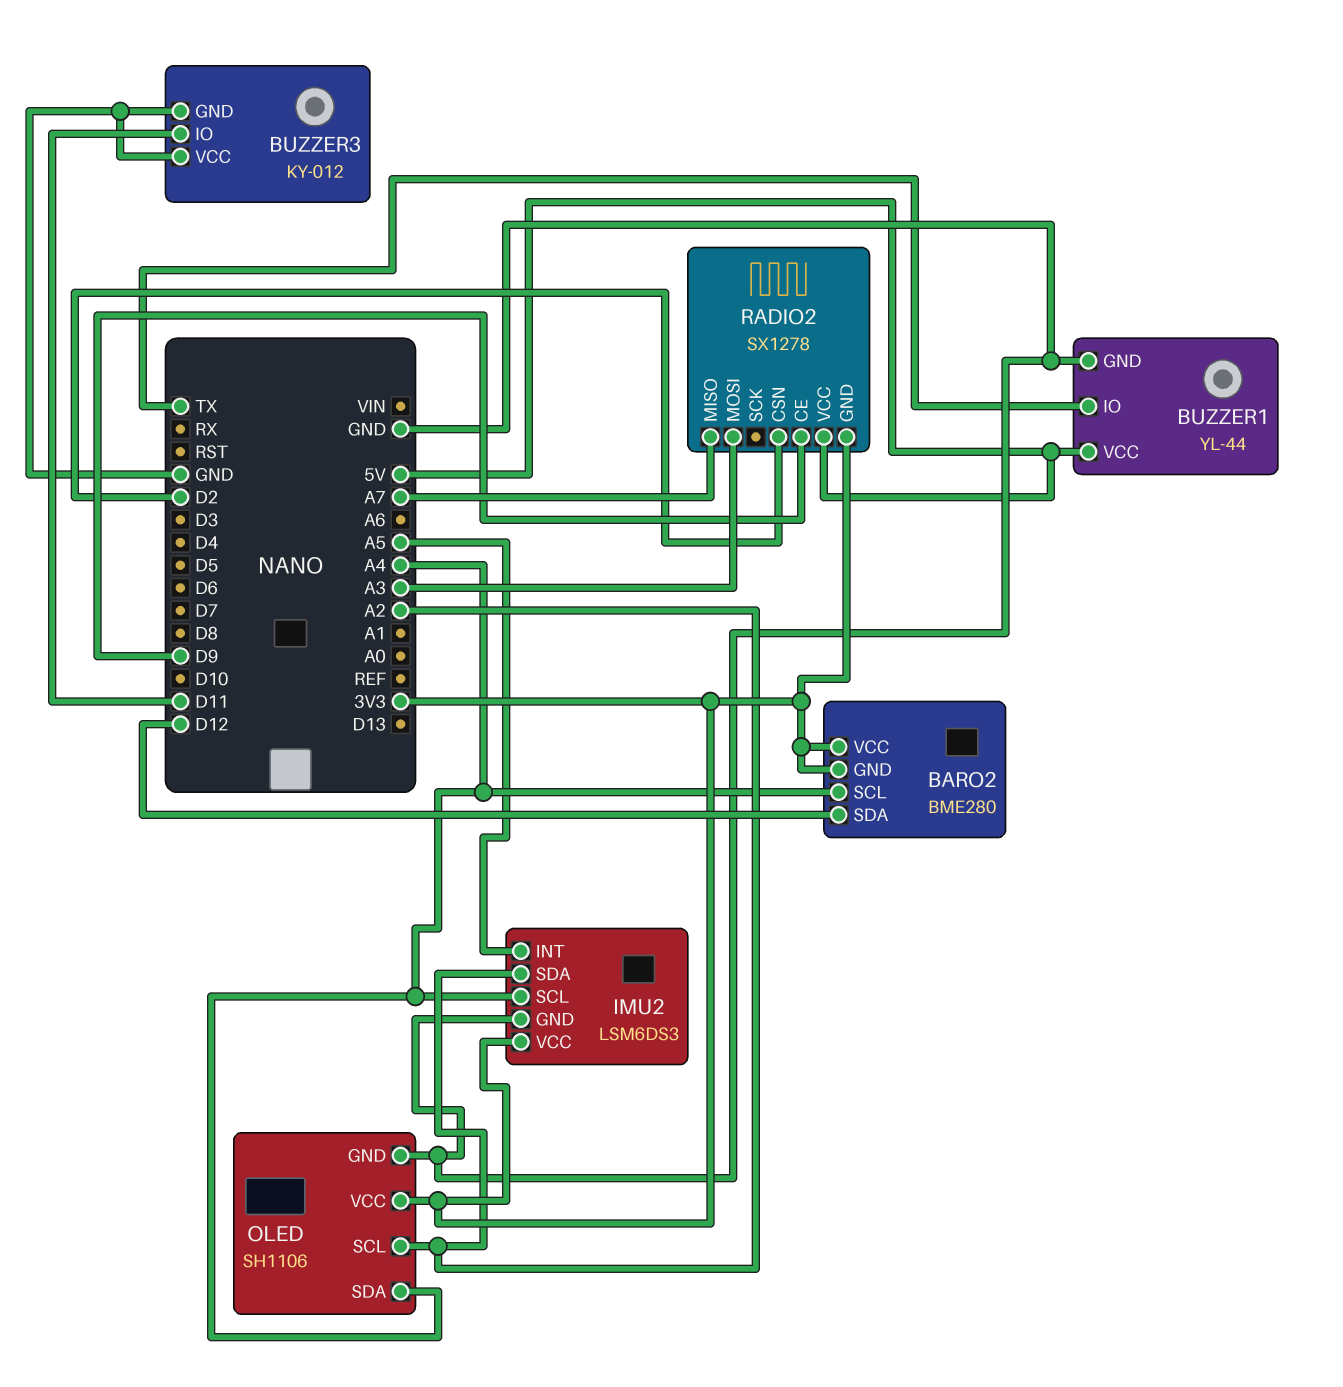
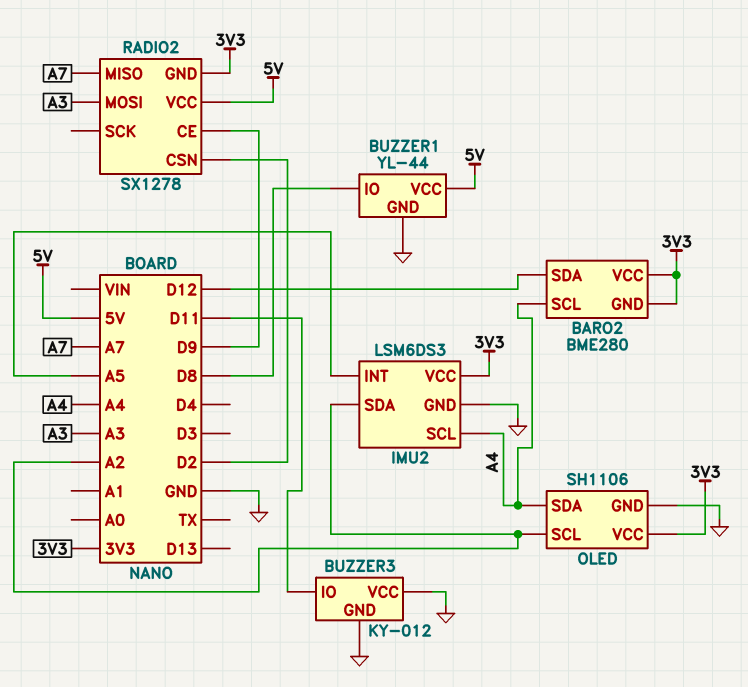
BUZZER1 pin IO: TX -> D8

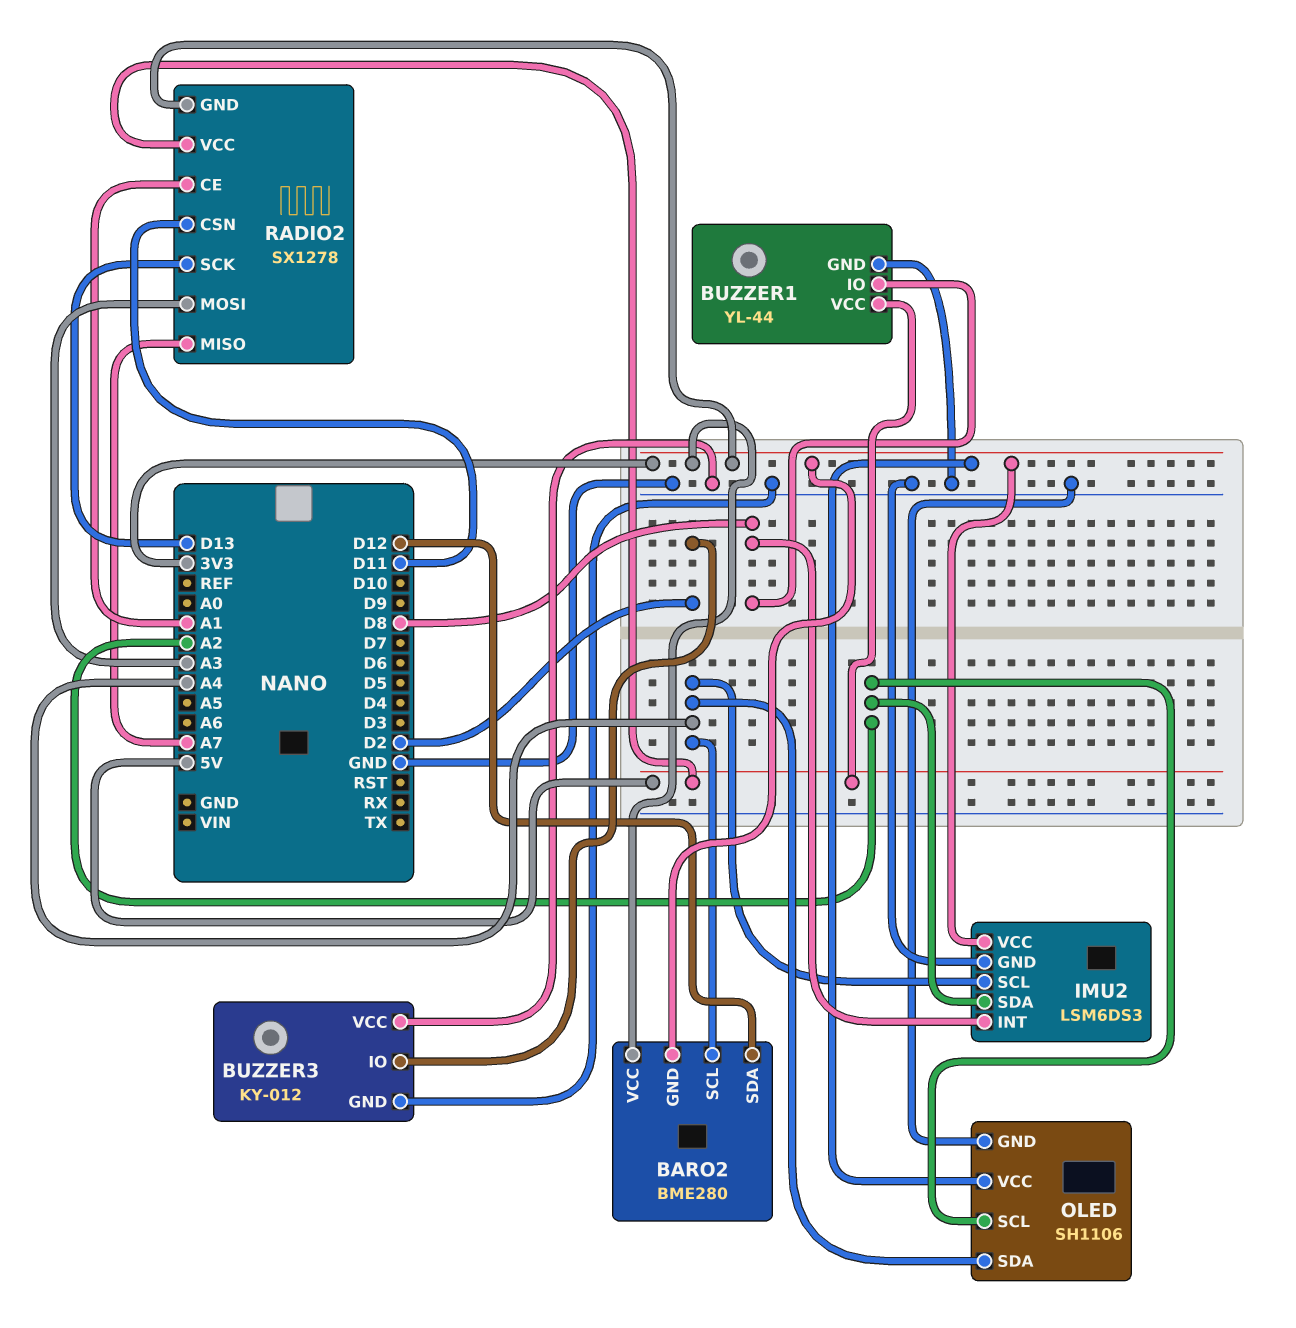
BUZZER3 pin IO: D11 -> D2
IMU2 pin INT: A5 -> D8
RADIO2 pin CE: D9 -> A1
RADIO2 pin CSN: D2 -> D11
RADIO2 pin SCK: none -> D13

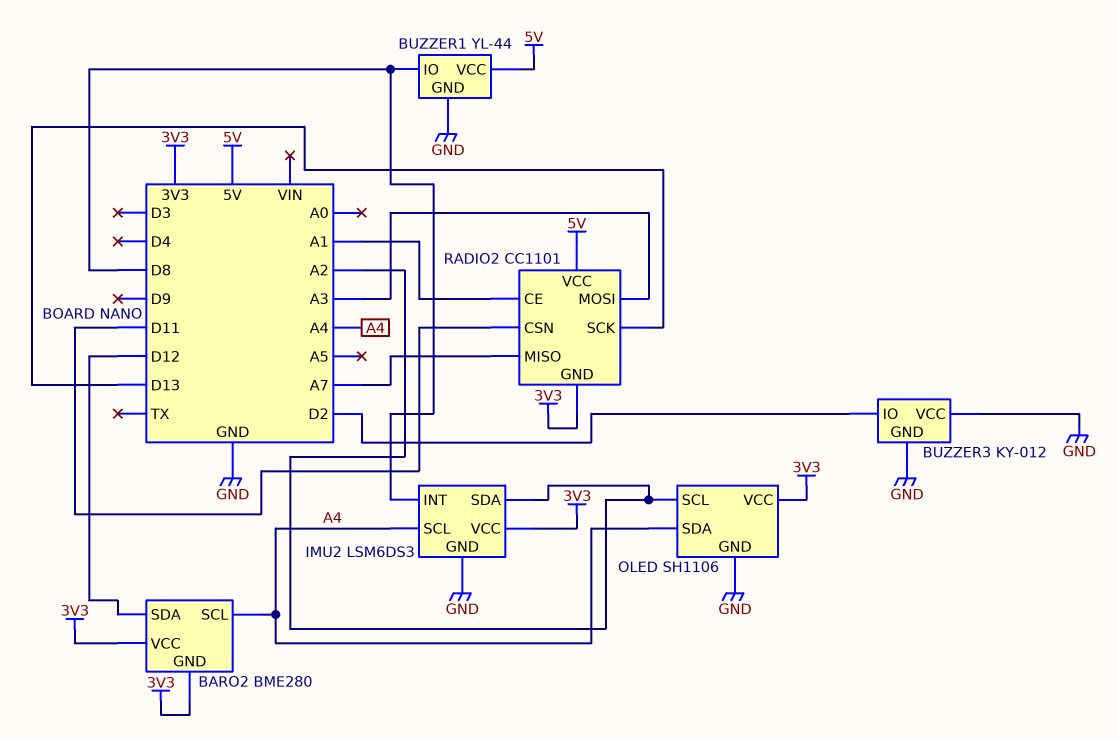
RADIO2: SX1278 -> CC1101

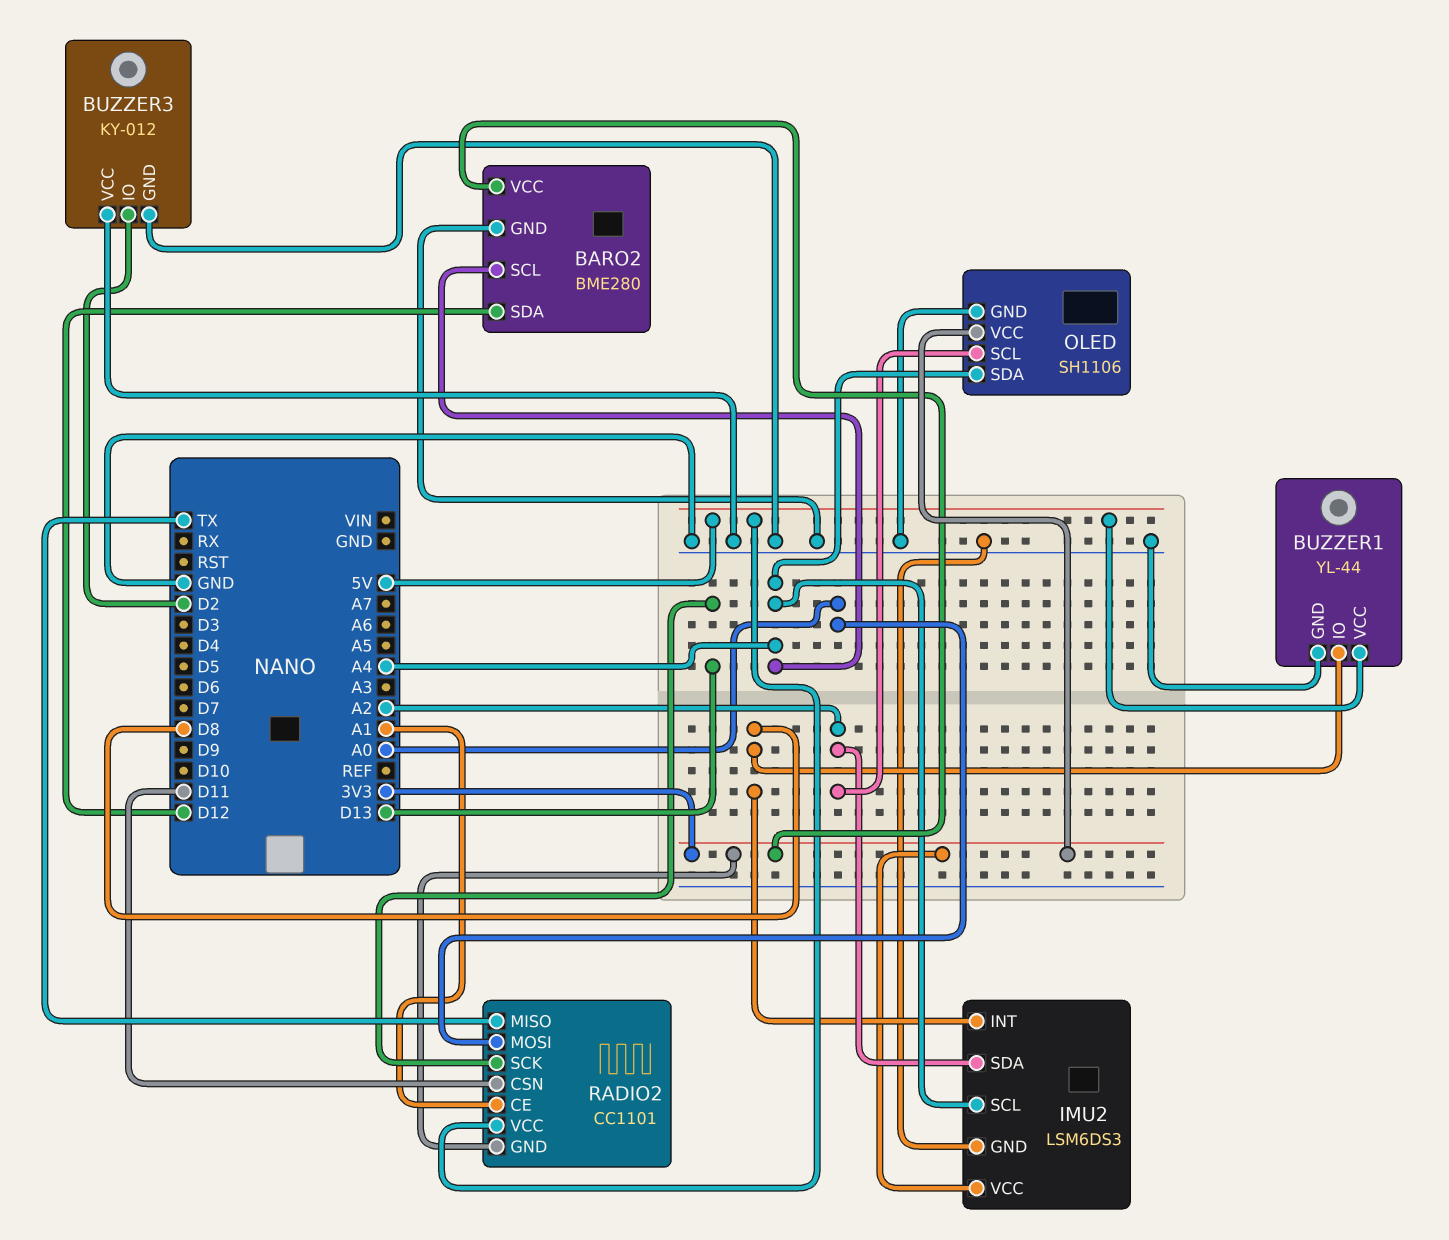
BARO2 pin GND: 3V3 -> GND
RADIO2 pin MISO: A7 -> TX
RADIO2 pin MOSI: A3 -> A0

